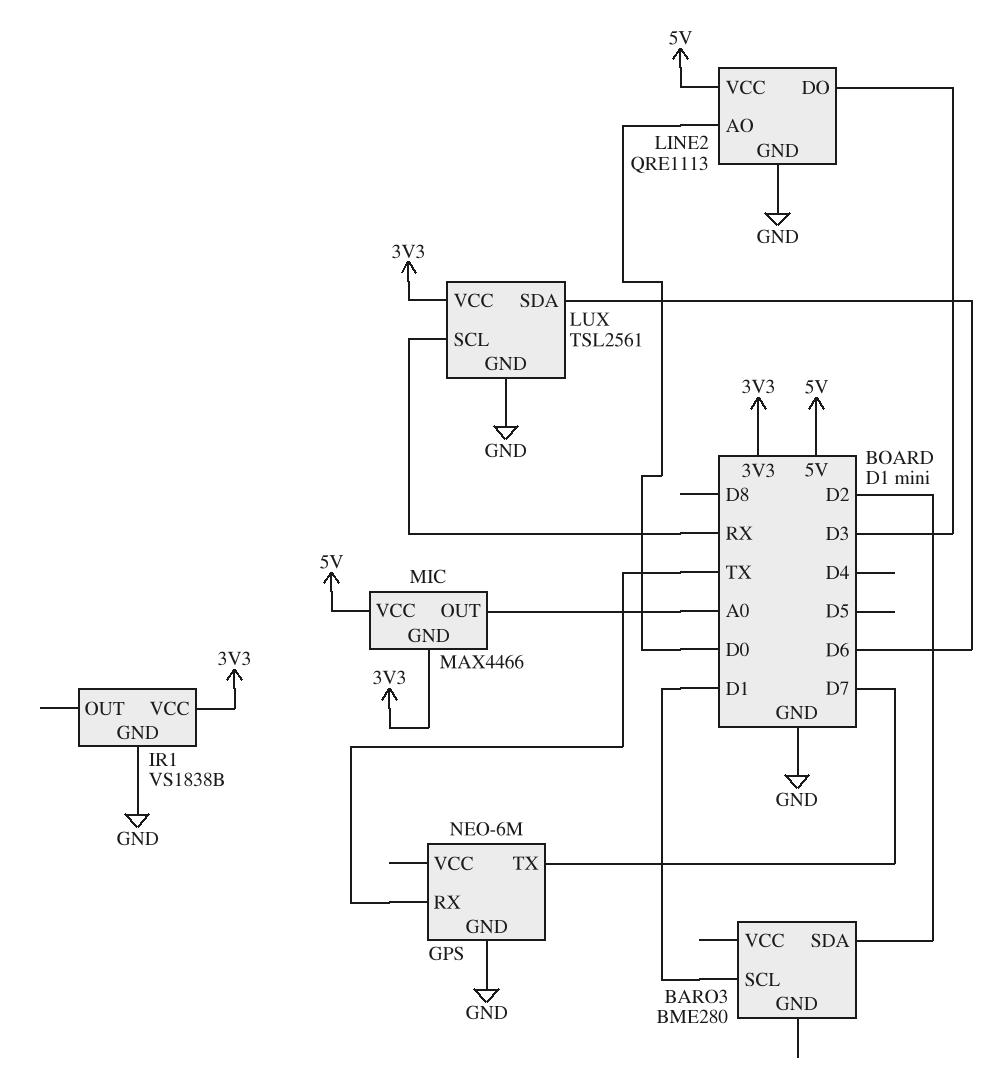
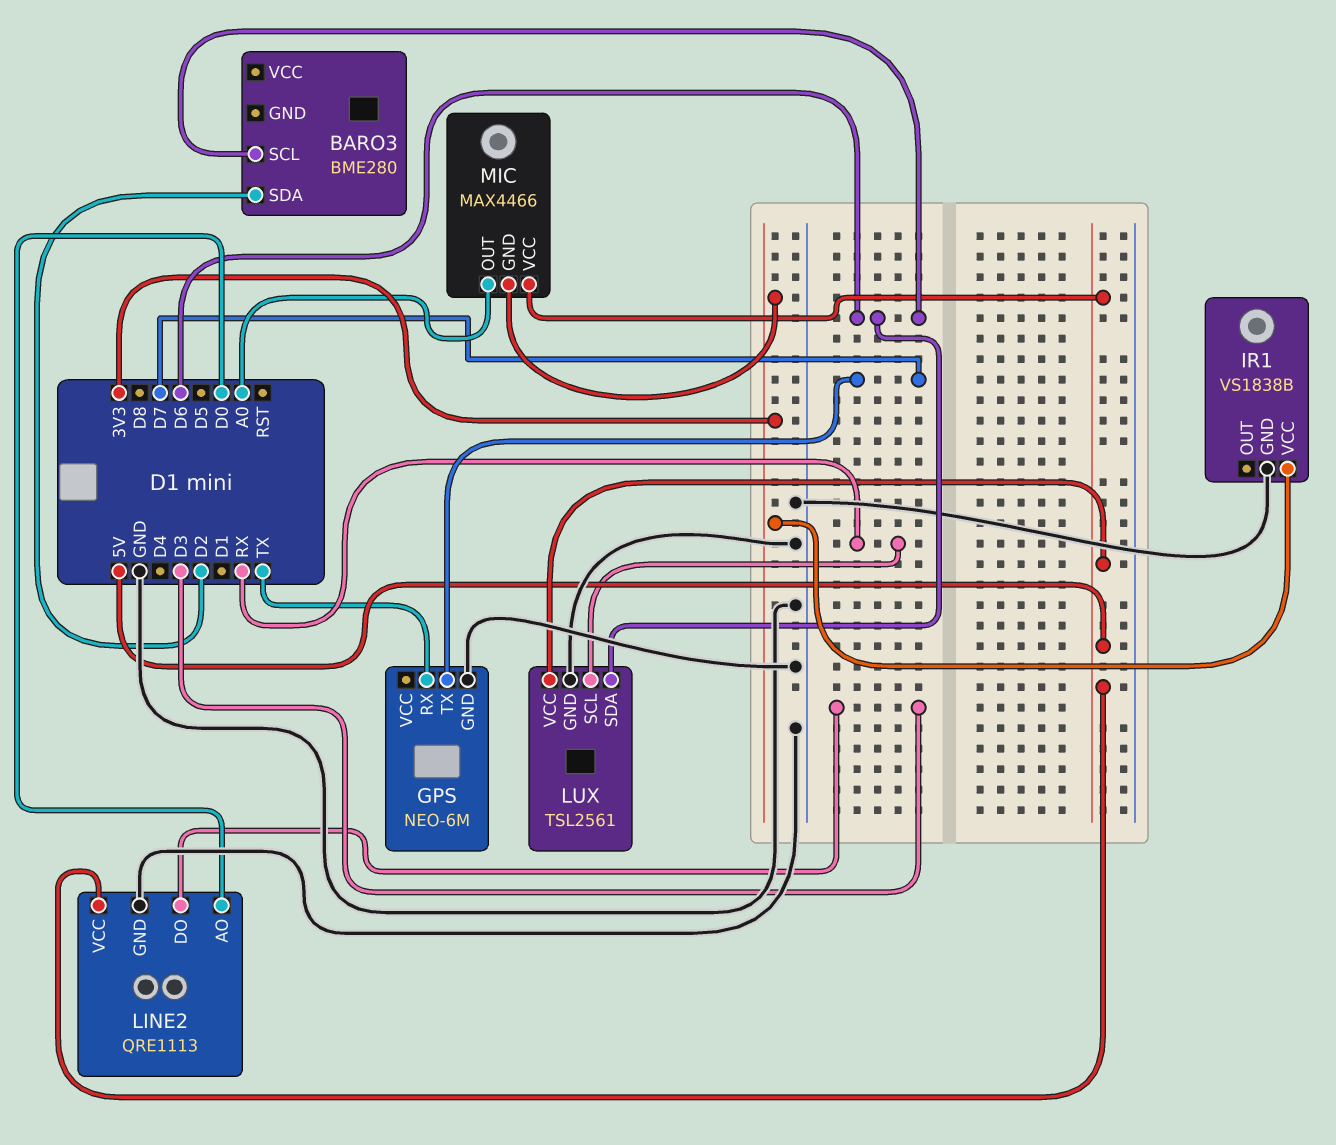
BARO3 pin SCL: D1 -> D6
LUX pin VCC: 3V3 -> 5V

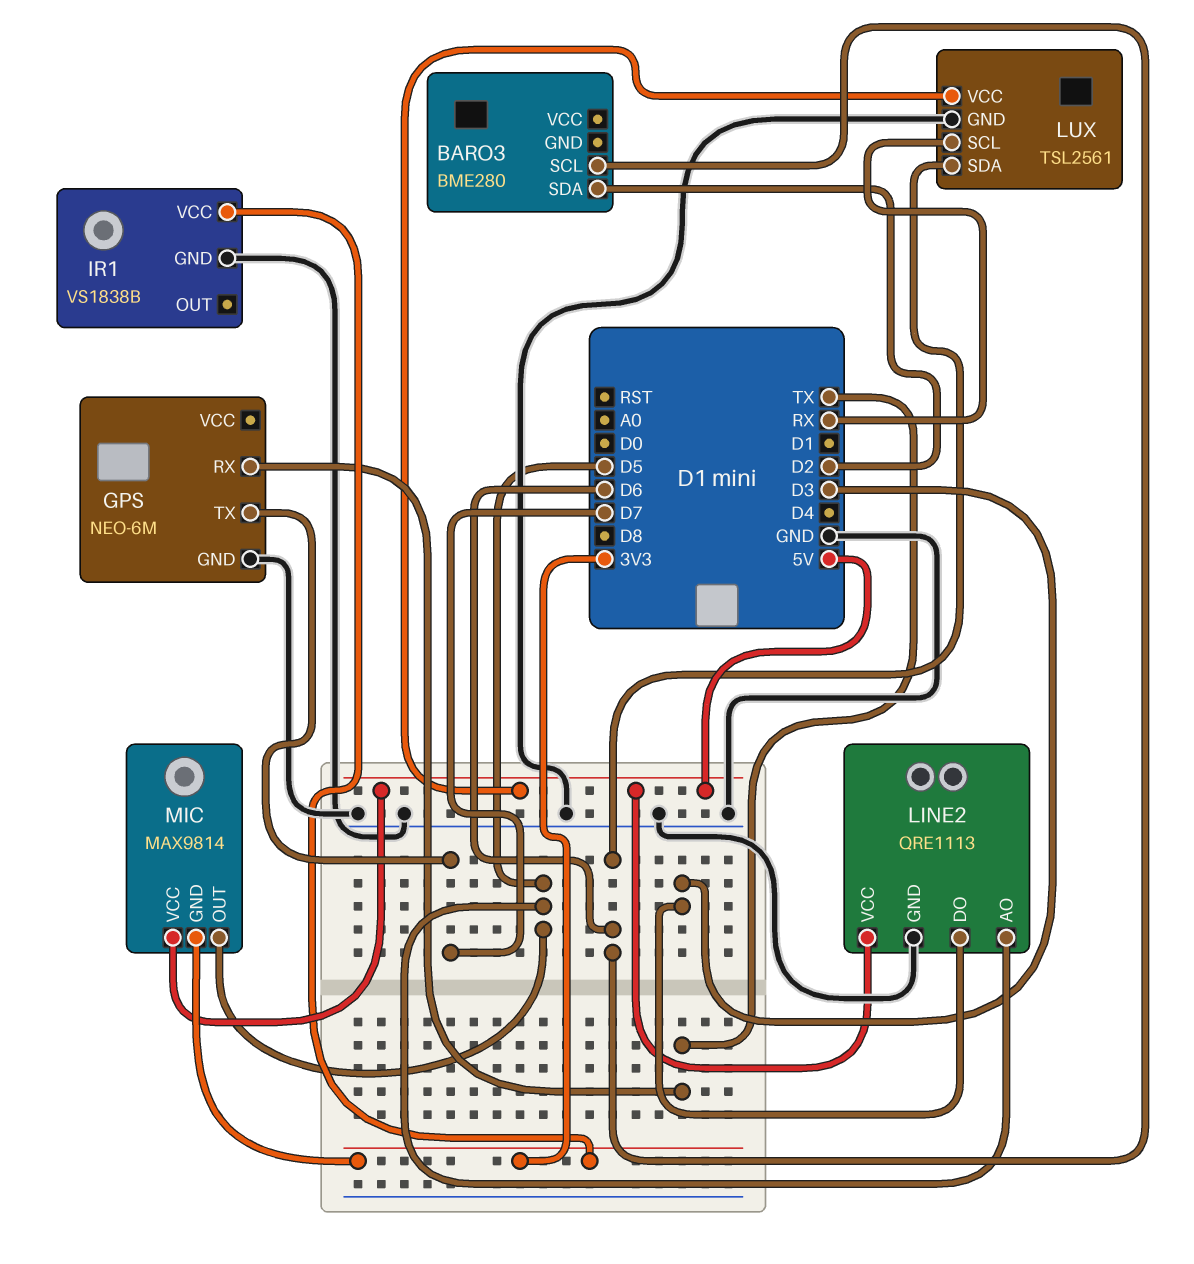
LINE2 pin AO: D0 -> D5
MIC: MAX4466 -> MAX9814
MIC pin OUT: A0 -> D5

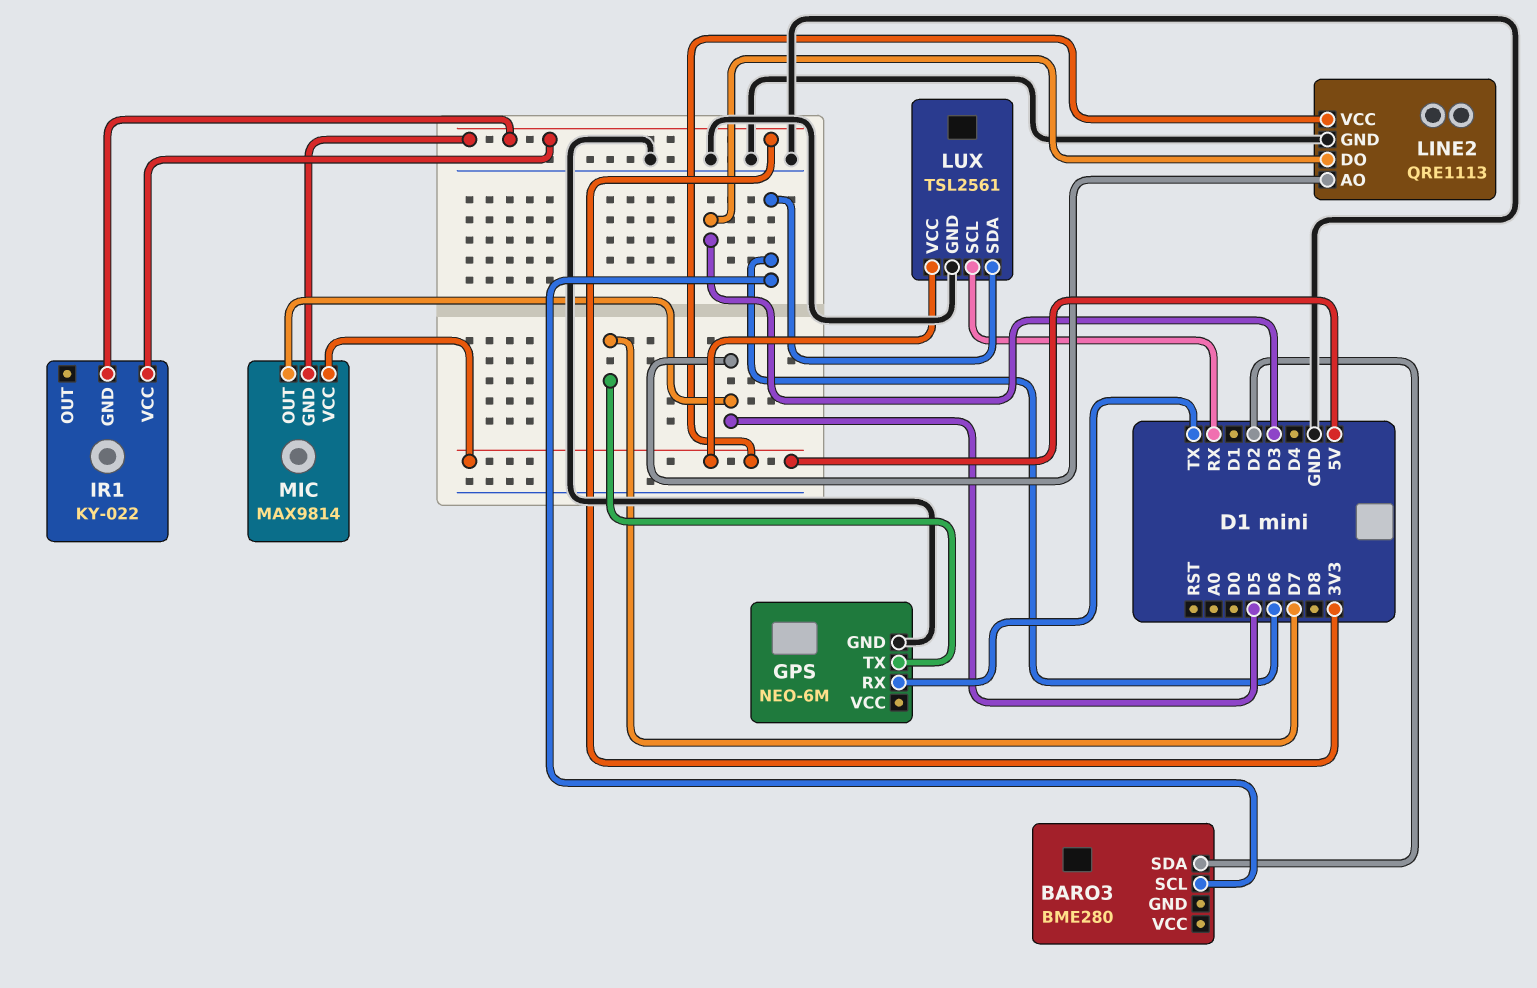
IR1: VS1838B -> KY-022
IR1 pin GND: GND -> 3V3

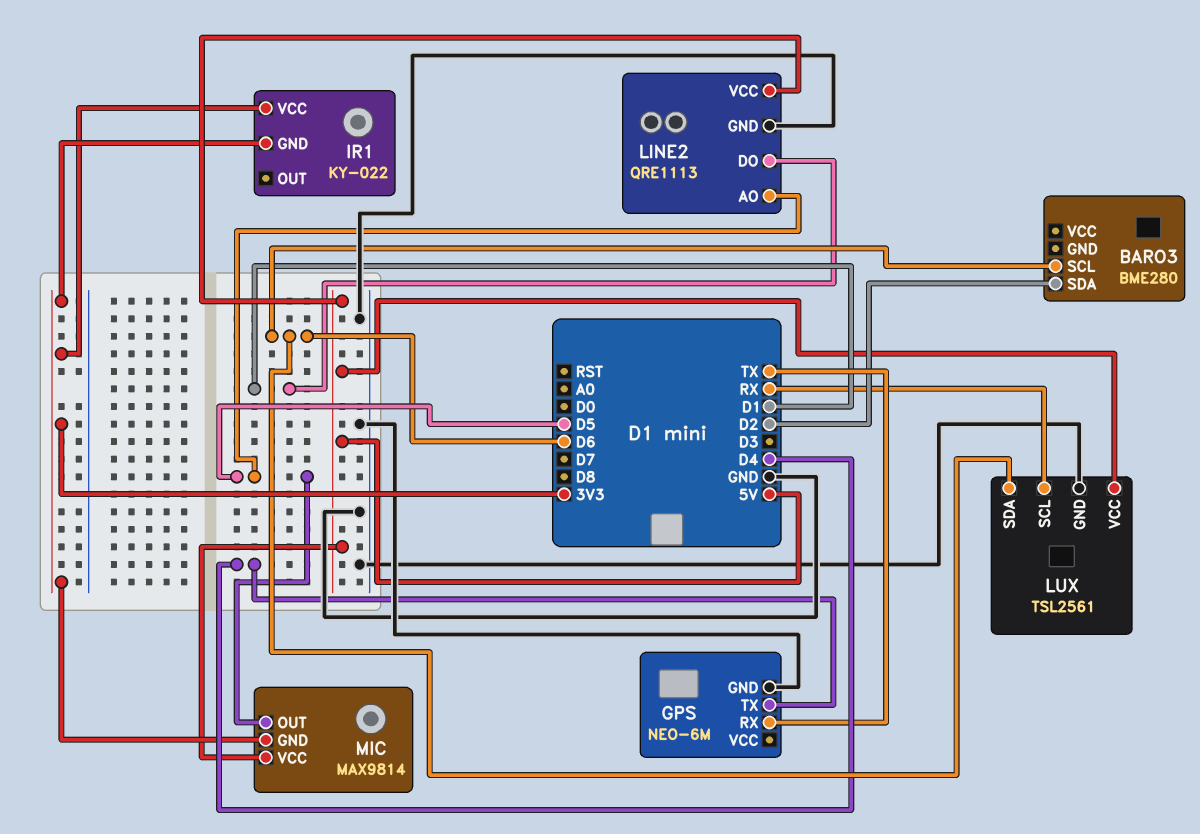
GPS pin TX: D7 -> D4
LINE2 pin DO: D3 -> D1

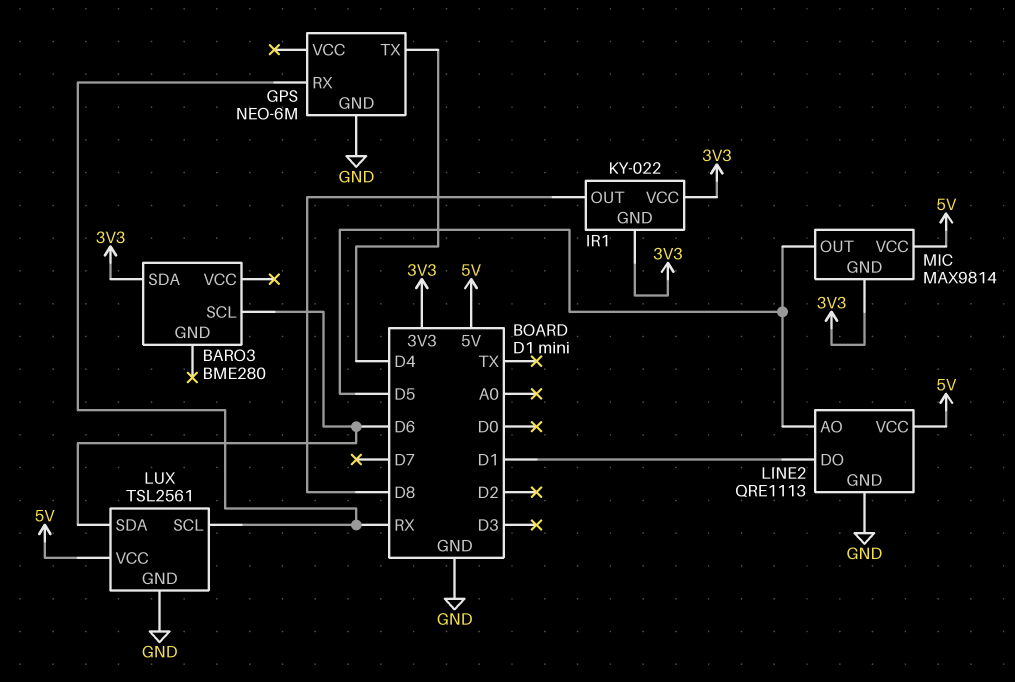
BARO3 pin SDA: D2 -> 3V3
GPS pin RX: TX -> RX
IR1 pin OUT: none -> D8

